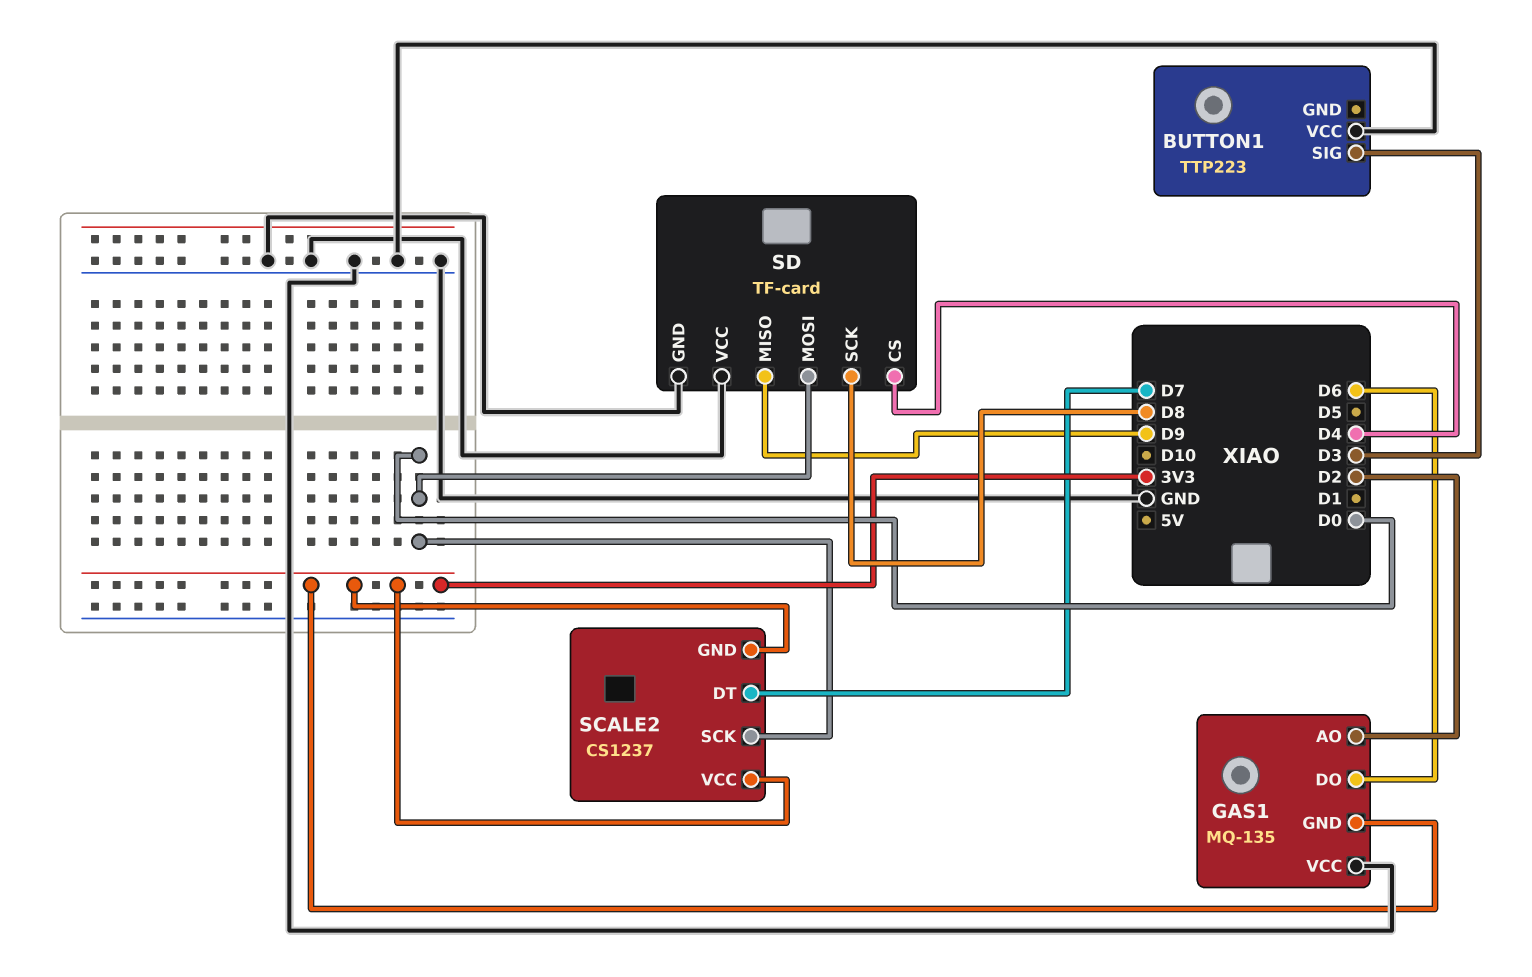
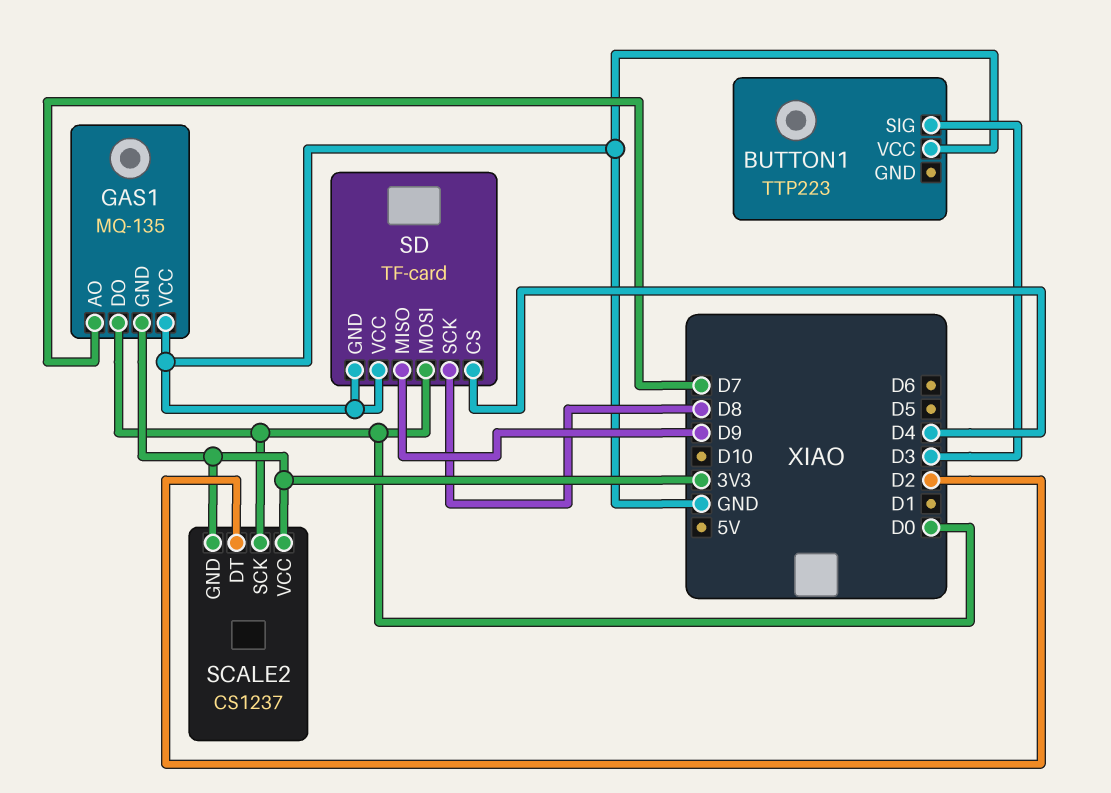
GAS1 pin AO: D2 -> D7
GAS1 pin DO: D6 -> D0
SCALE2 pin DT: D7 -> D2

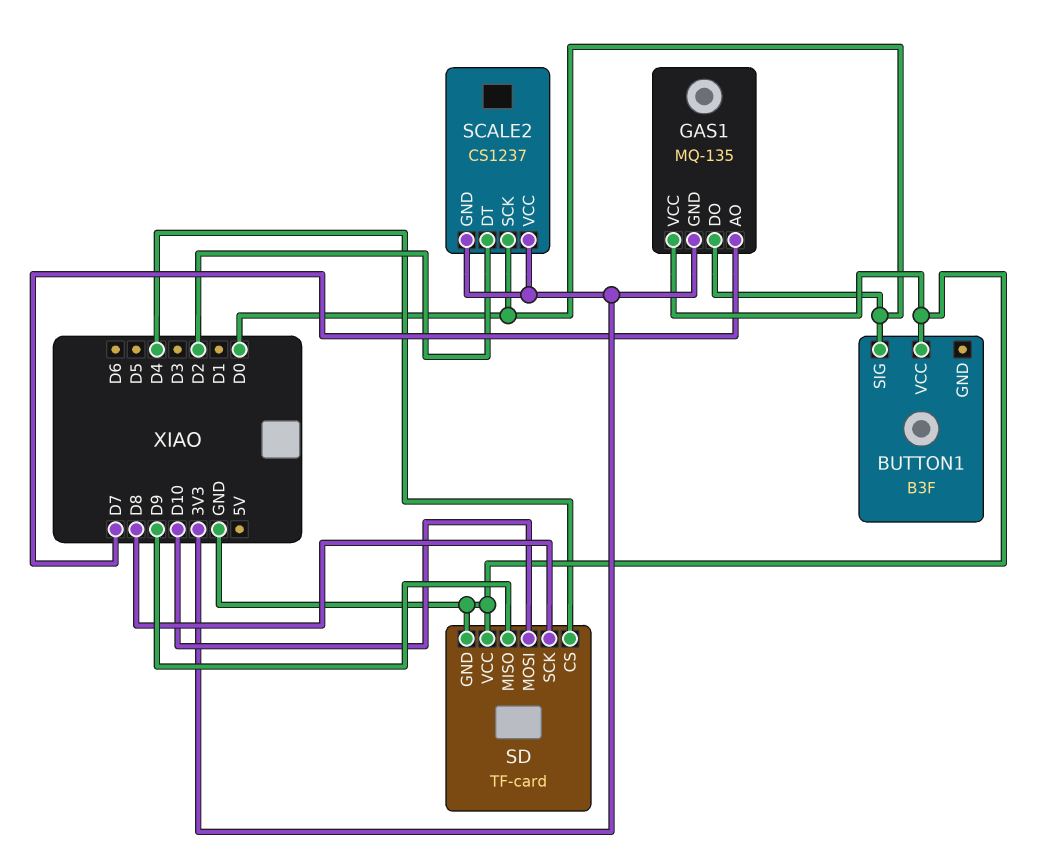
BUTTON1: TTP223 -> B3F
BUTTON1 pin SIG: D3 -> D0
SD pin MOSI: D0 -> D10

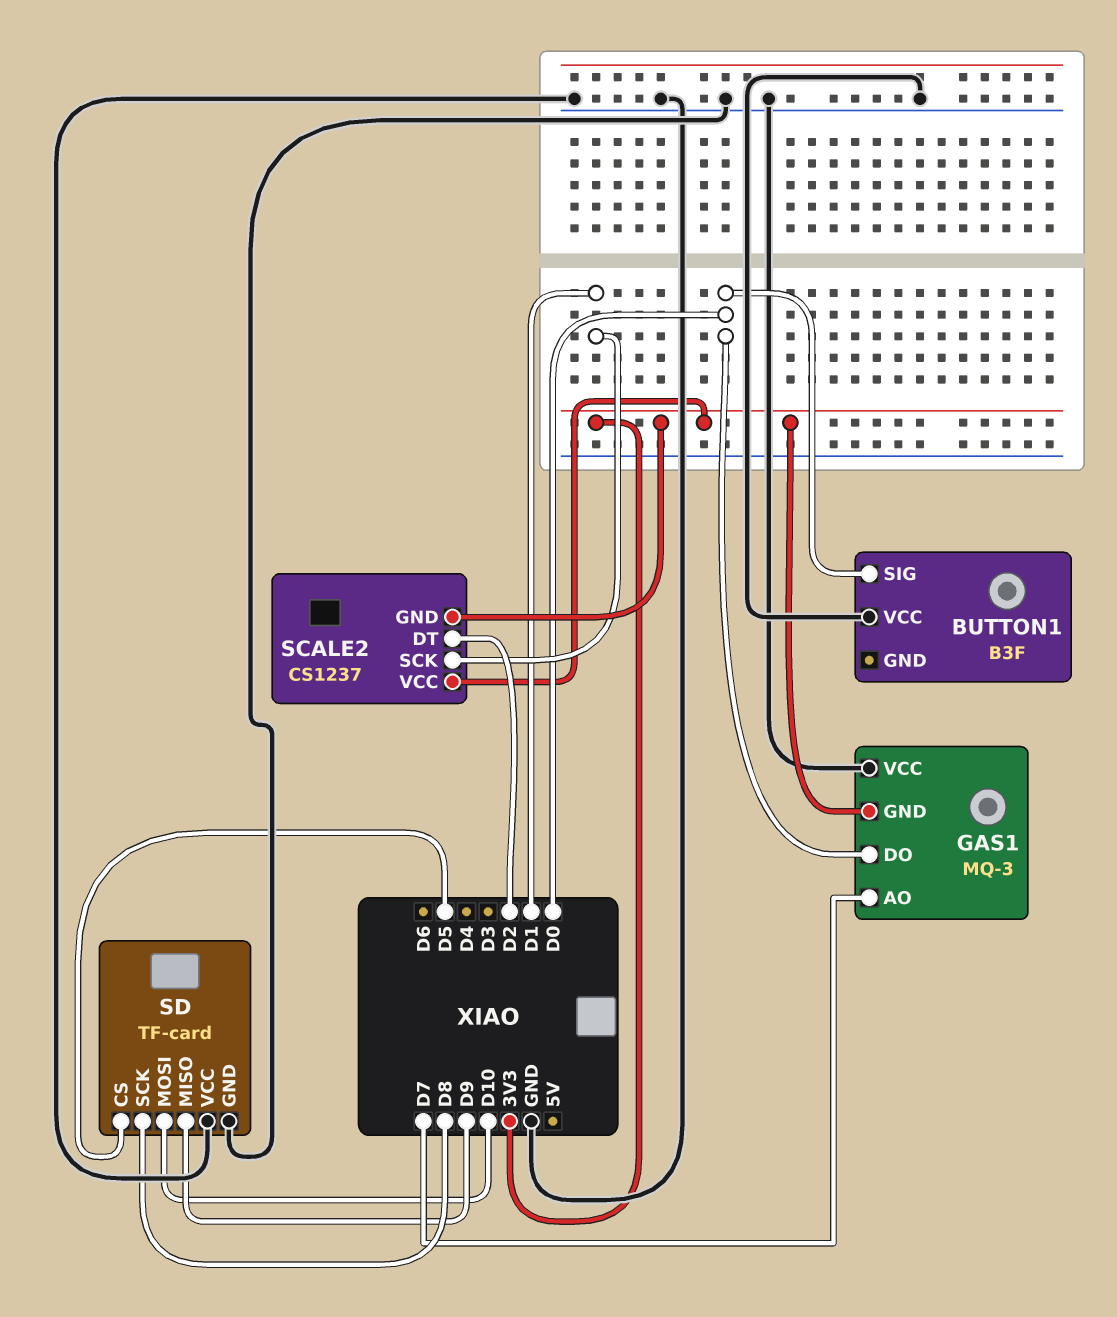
GAS1: MQ-135 -> MQ-3
SCALE2 pin SCK: D0 -> D1
SD pin CS: D4 -> D5

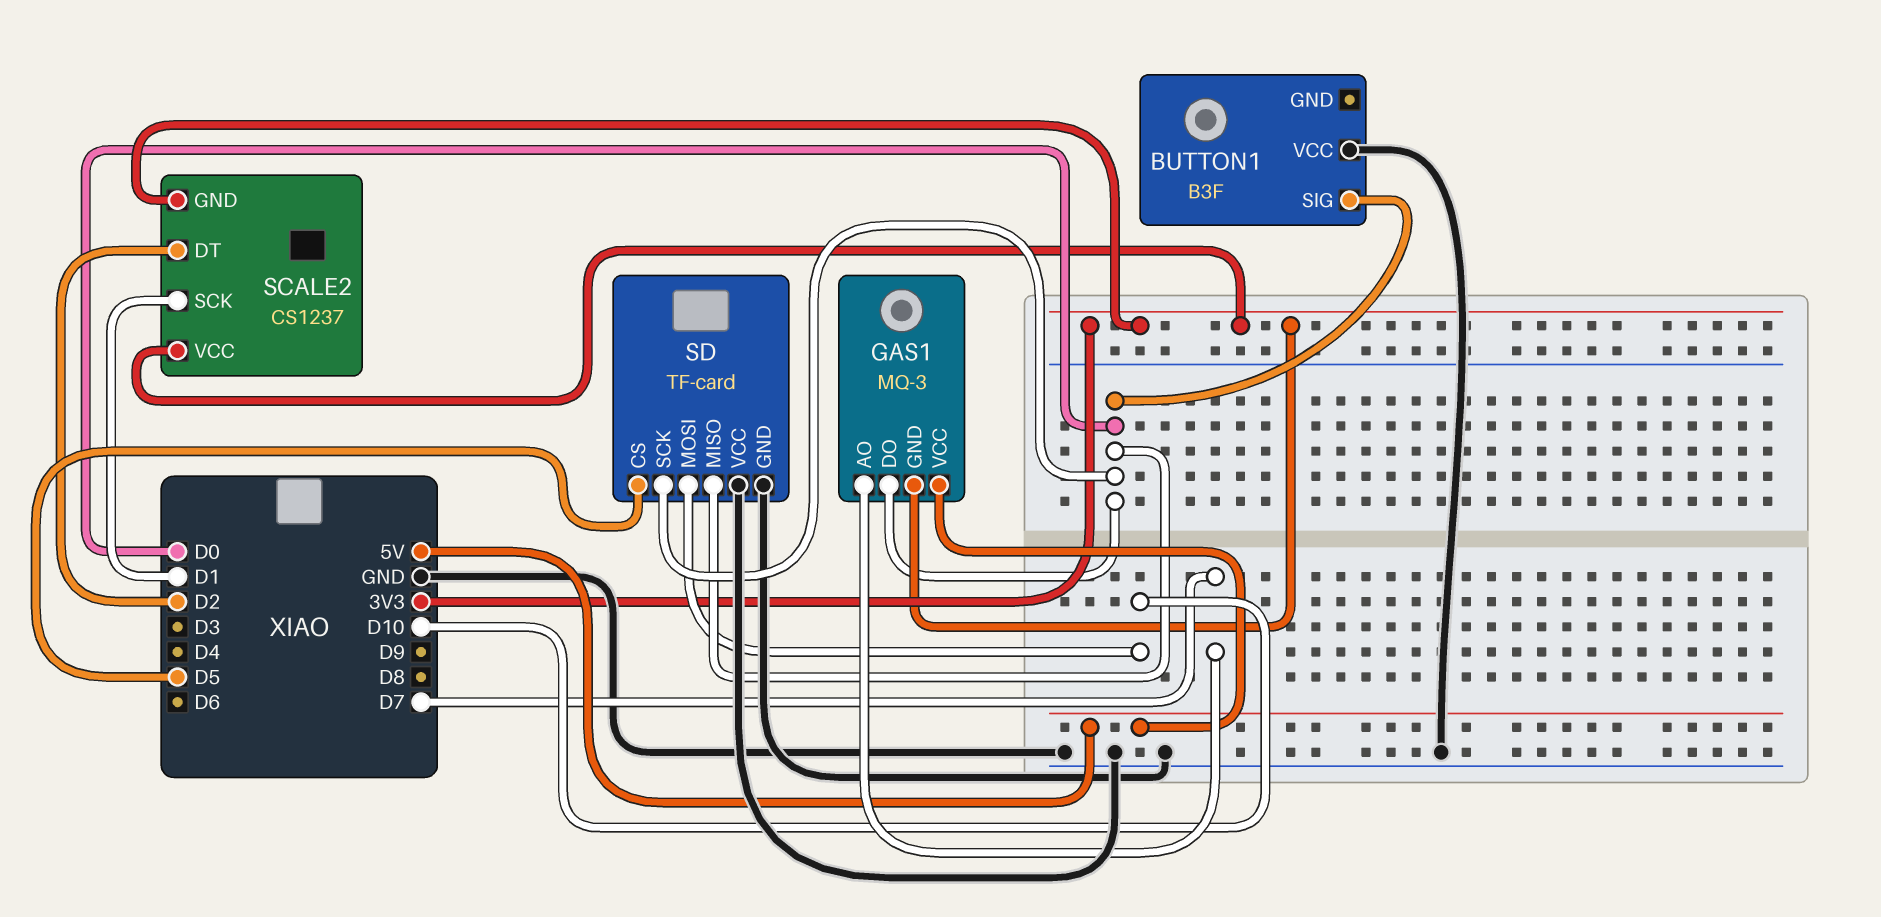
GAS1 pin VCC: GND -> 5V
SD pin MISO: D9 -> D0
SD pin SCK: D8 -> D0

